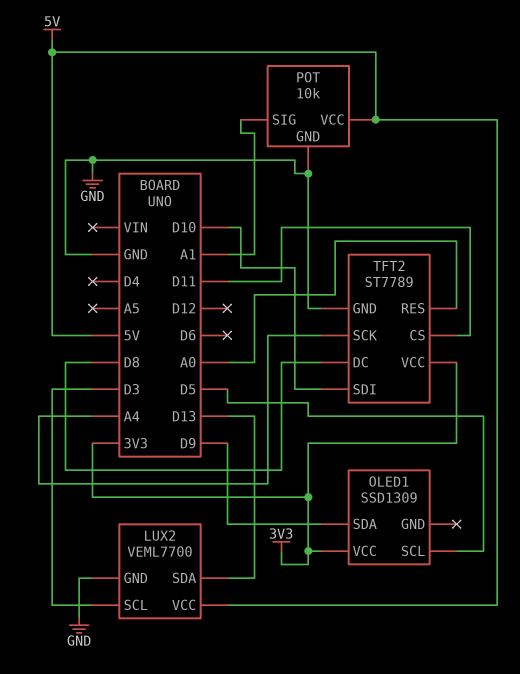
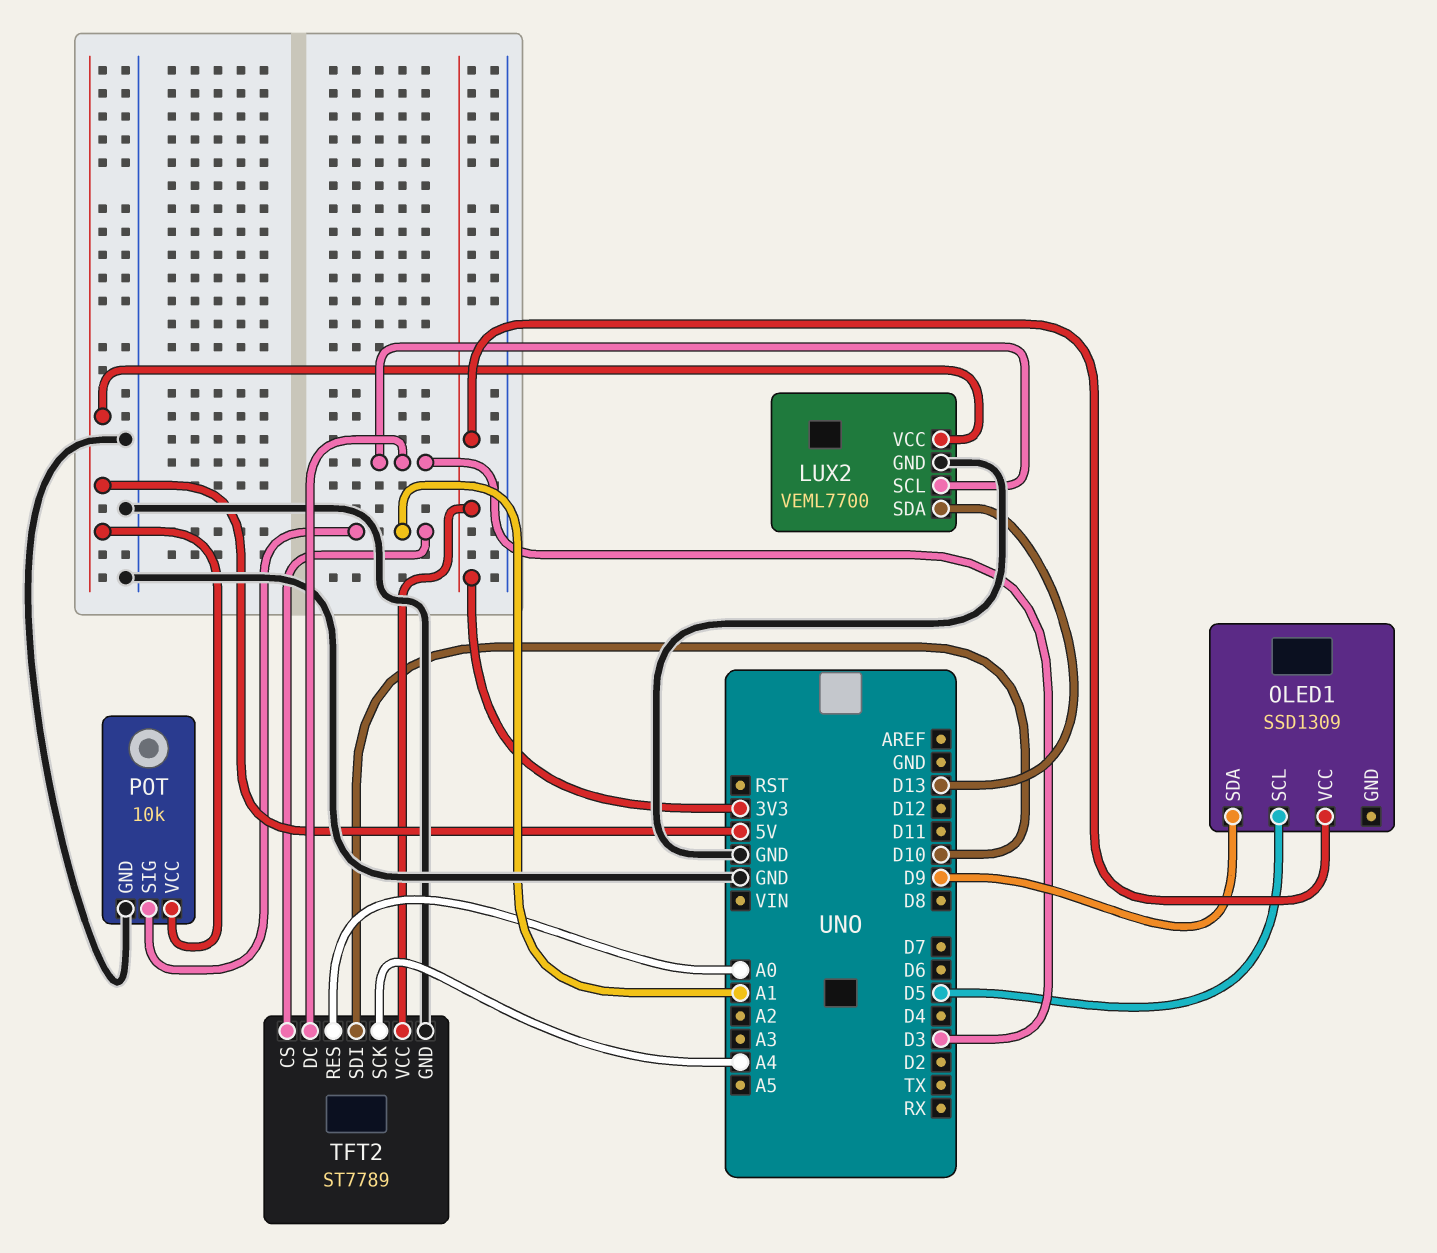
TFT2 pin CS: D11 -> A1
TFT2 pin DC: D8 -> D3

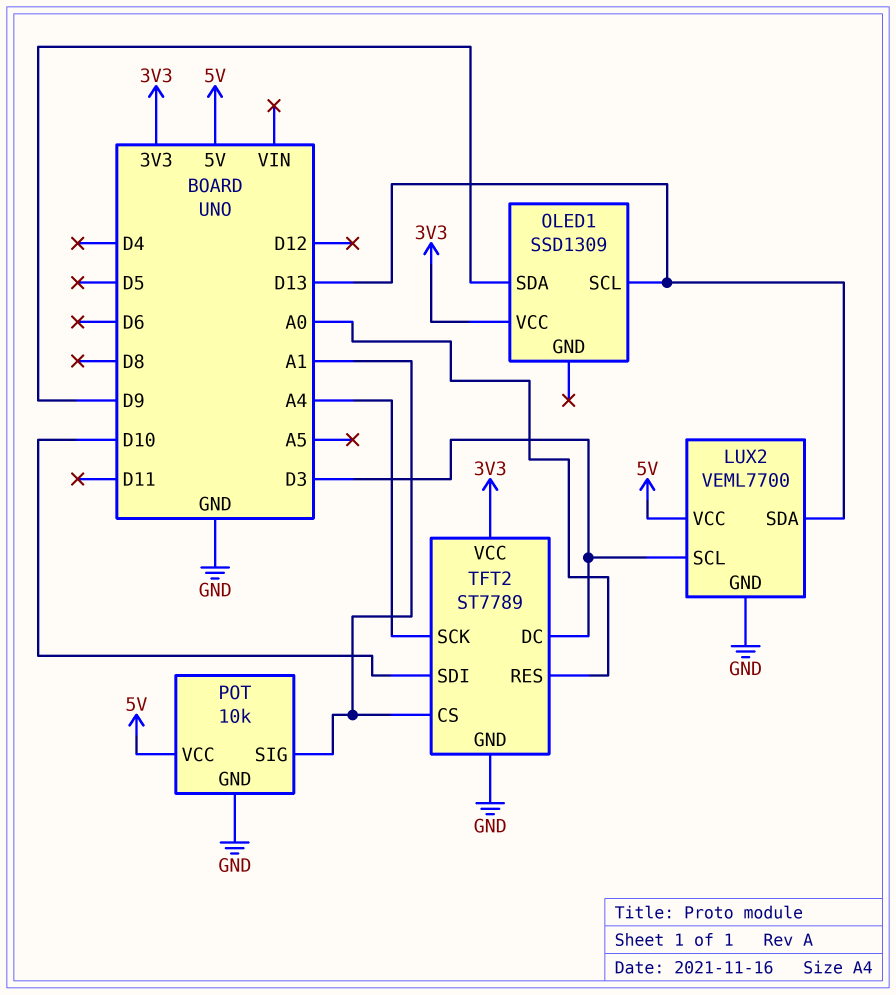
OLED1 pin SCL: D5 -> D13

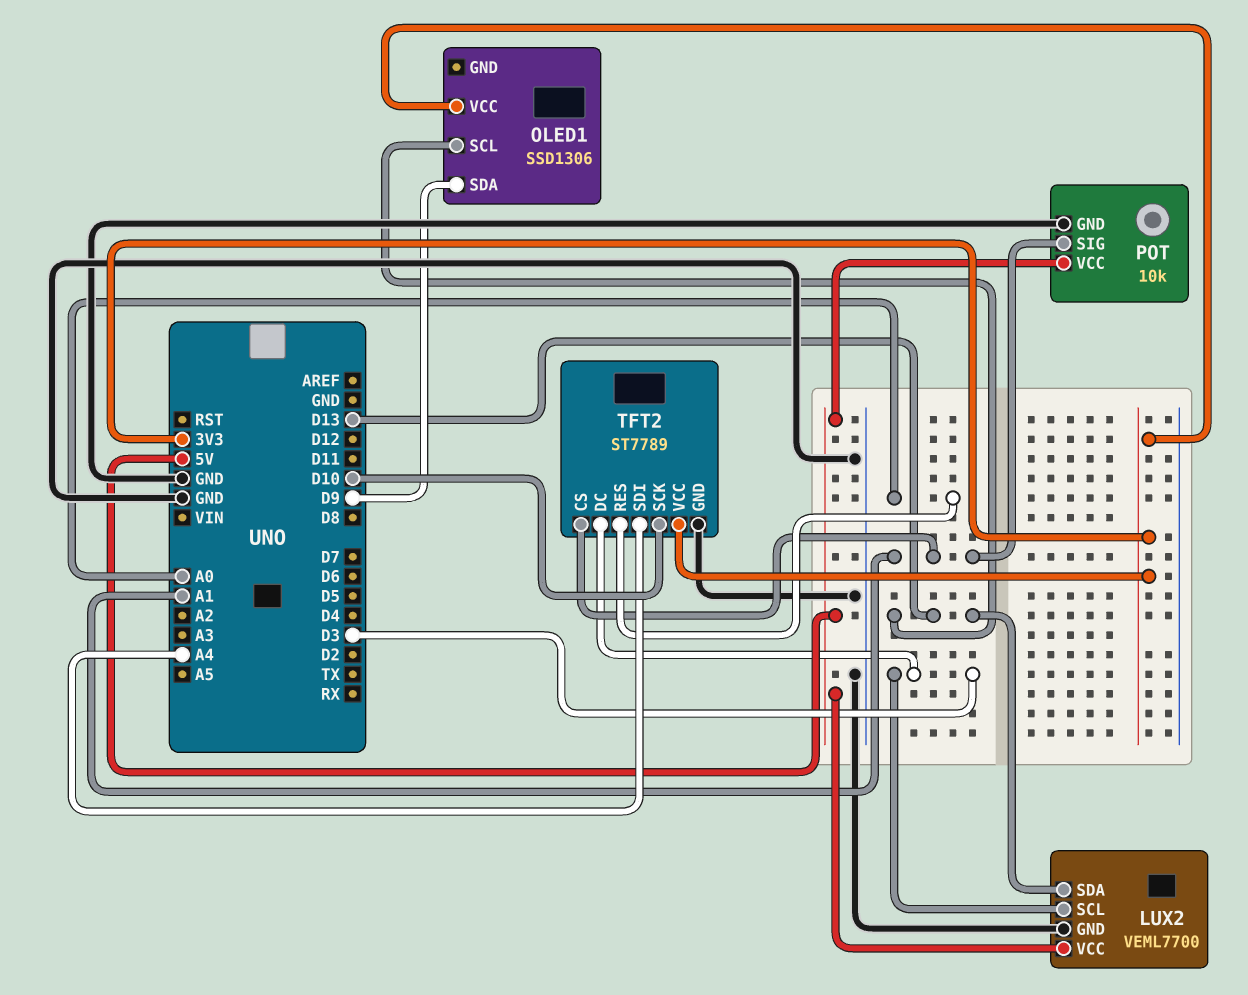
OLED1: SSD1309 -> SSD1306
TFT2 pin SCK: A4 -> D10
TFT2 pin SDI: D10 -> A4

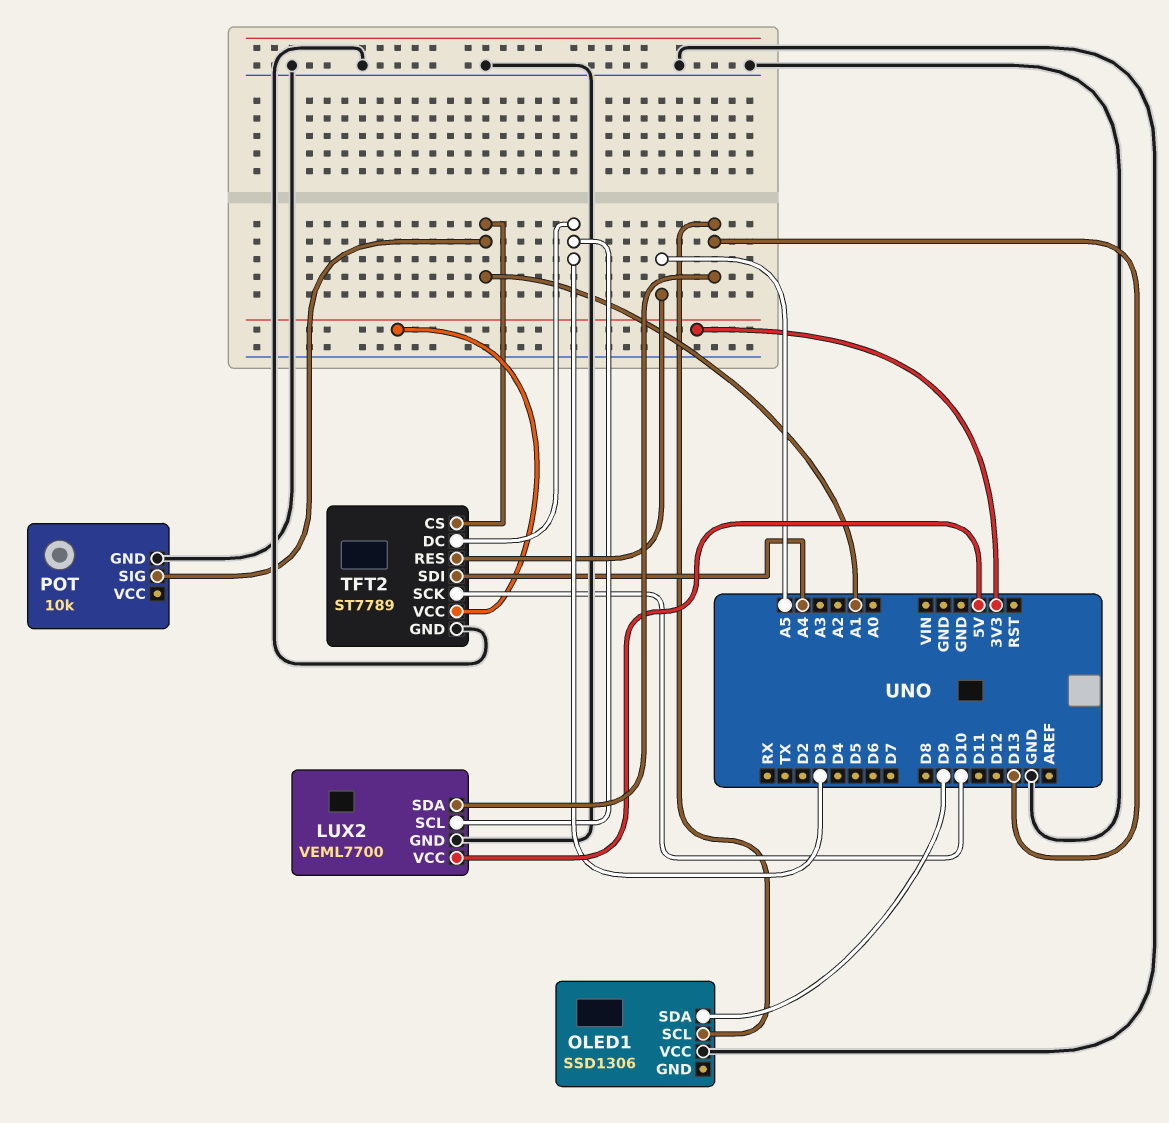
OLED1 pin VCC: 3V3 -> GND
POT pin VCC: 5V -> none
TFT2 pin RES: A0 -> A5

